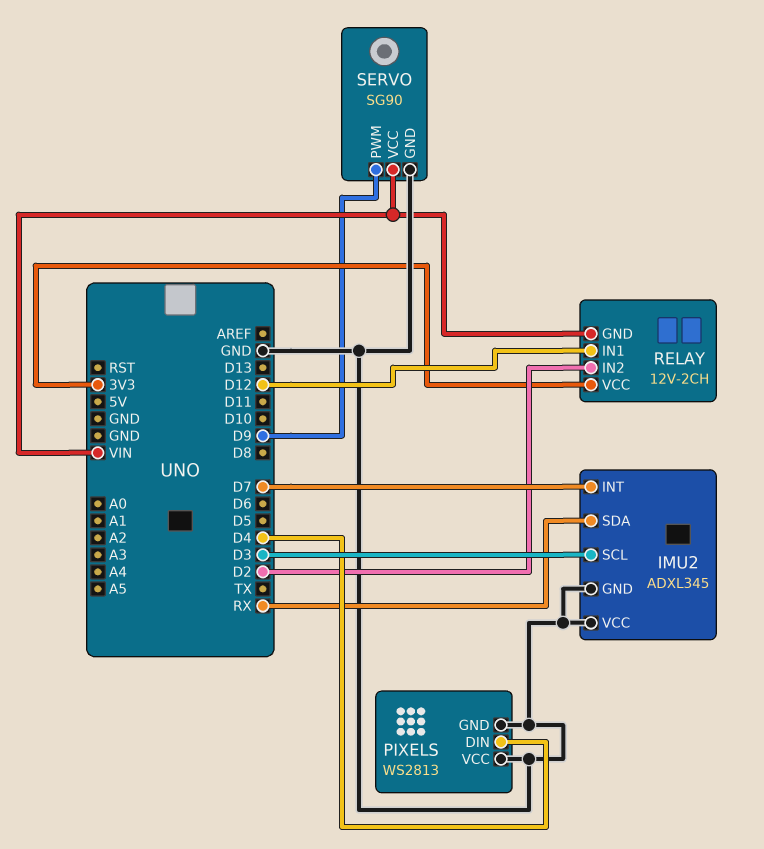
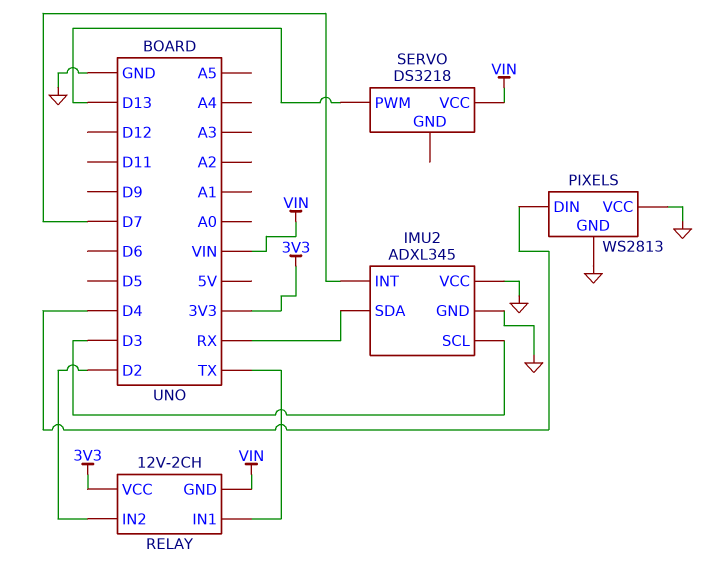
RELAY pin IN1: D12 -> TX
SERVO: SG90 -> DS3218
SERVO pin GND: GND -> none
SERVO pin PWM: D9 -> D13

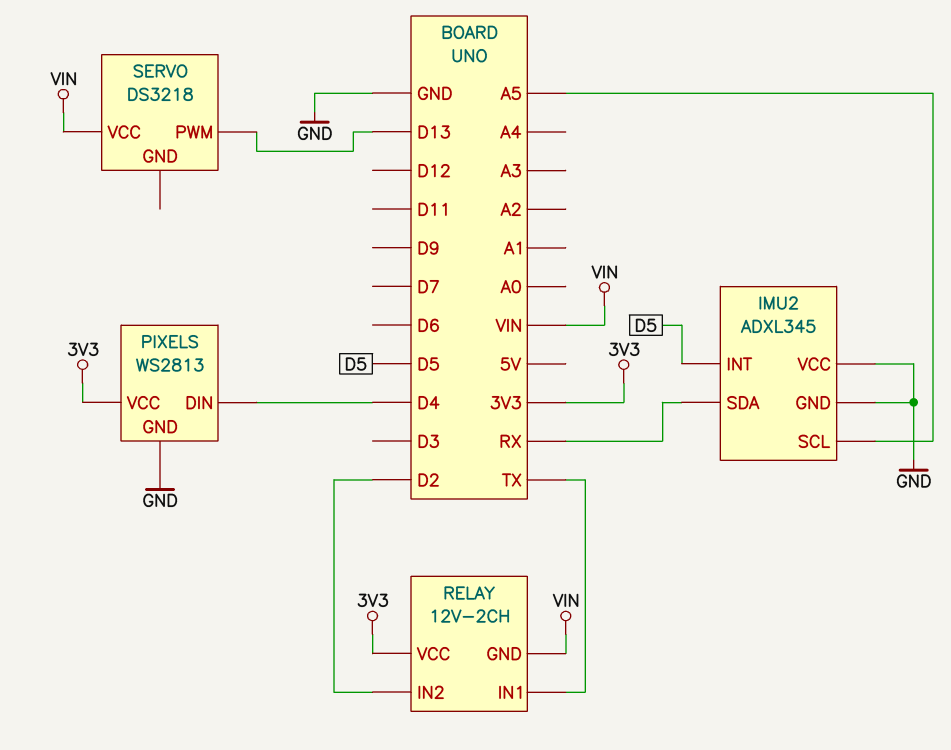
IMU2 pin INT: D7 -> D5
IMU2 pin SCL: D3 -> A5
PIXELS pin VCC: GND -> 3V3

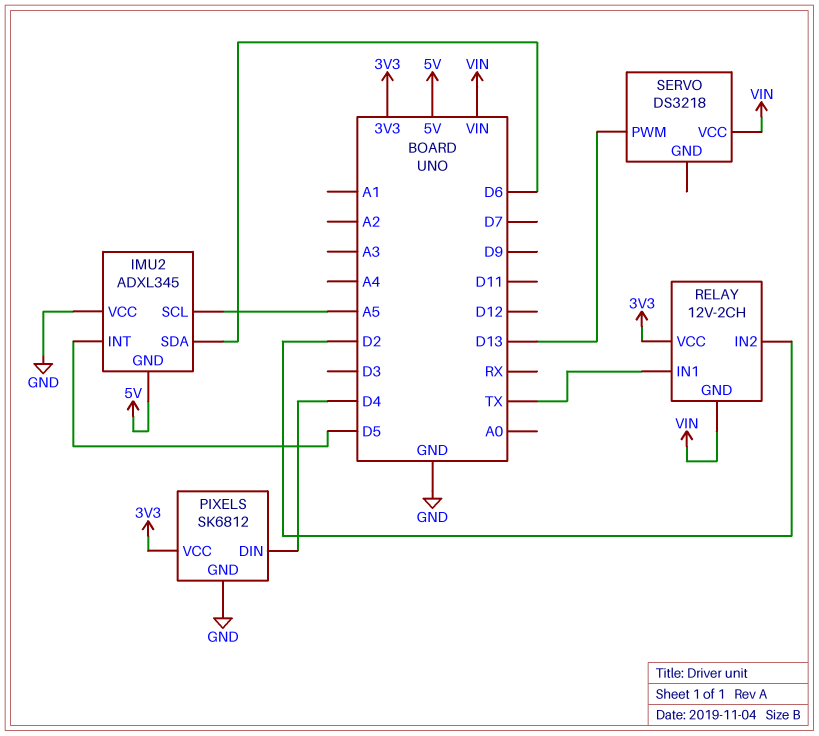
IMU2 pin GND: GND -> 5V
IMU2 pin SDA: RX -> D6
PIXELS: WS2813 -> SK6812

